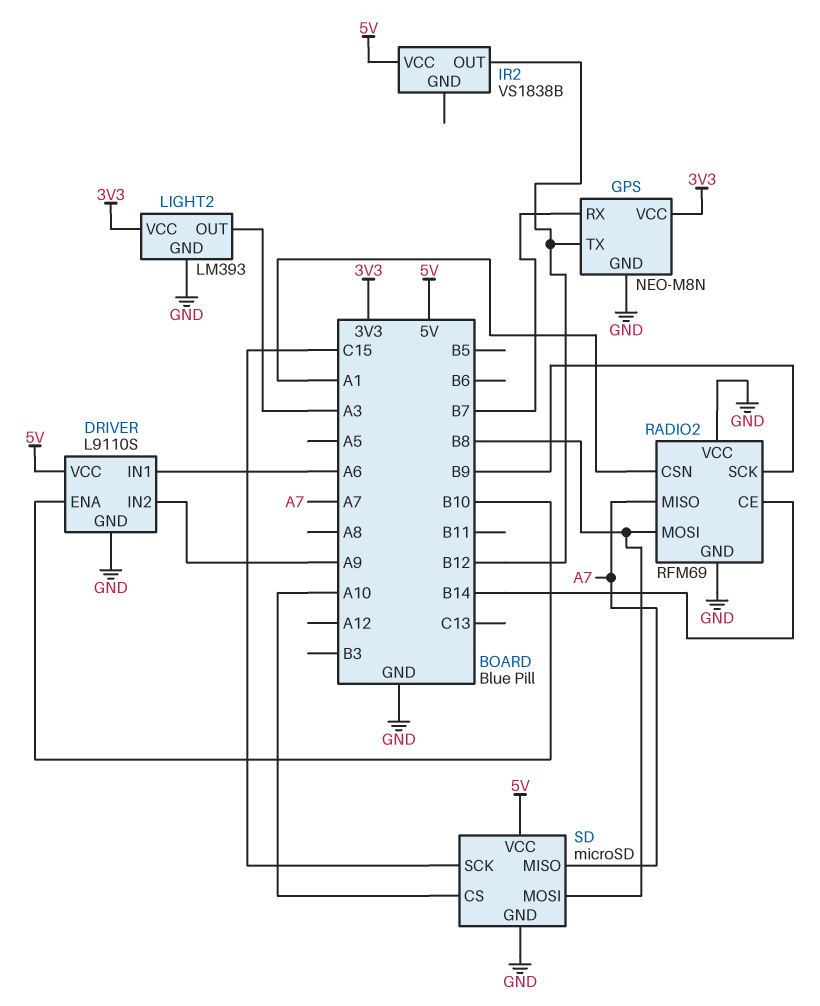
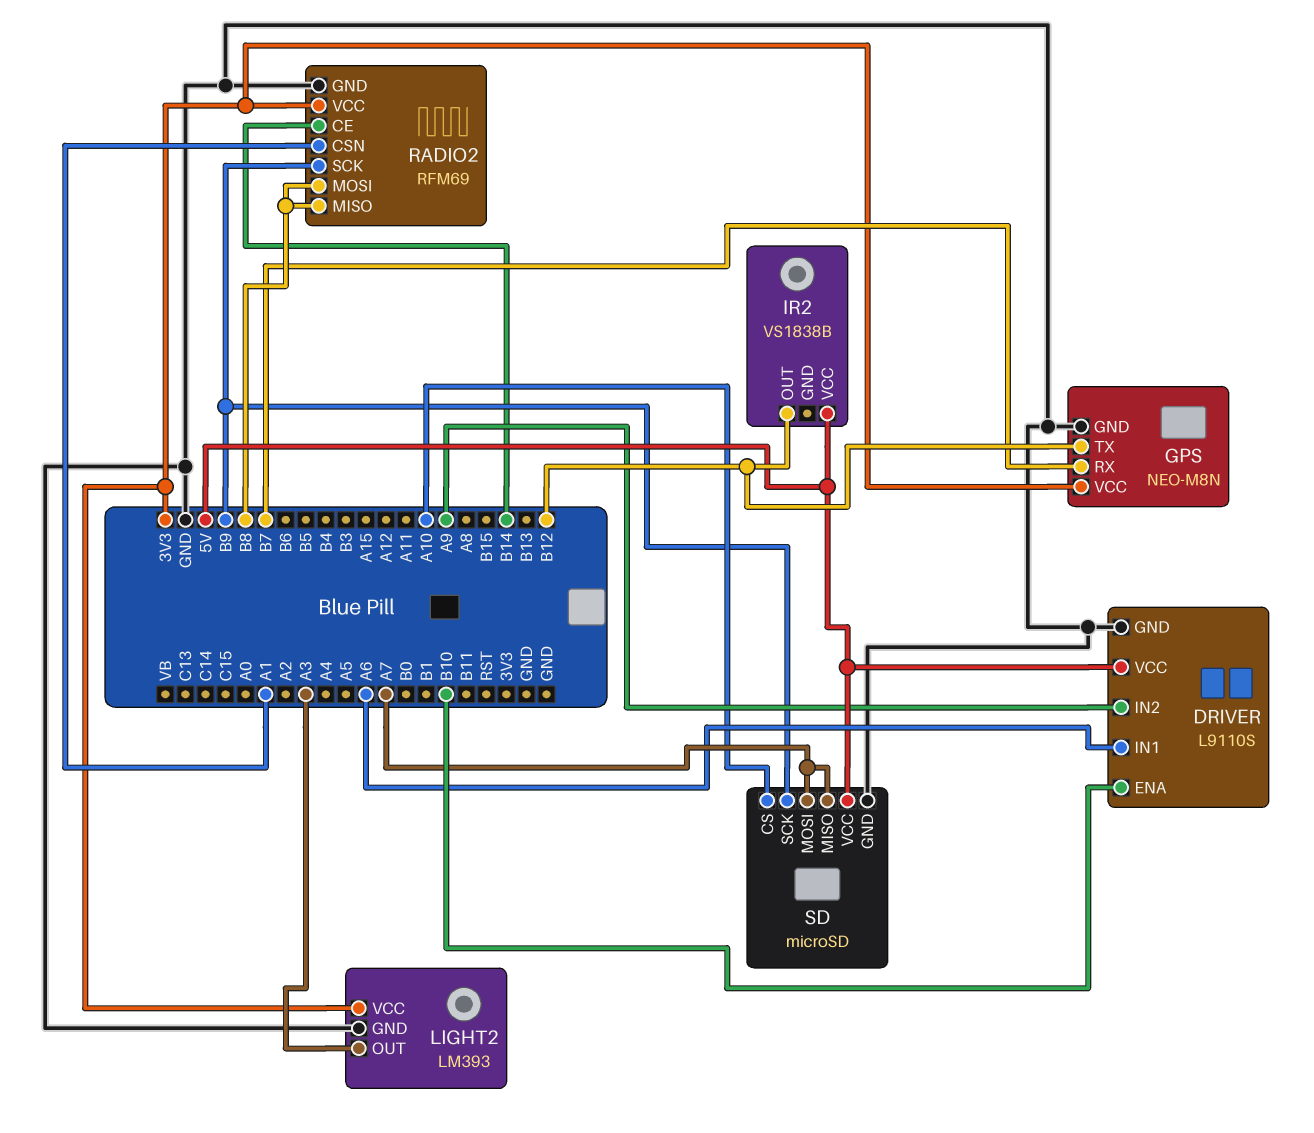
RADIO2 pin MISO: A7 -> B8
RADIO2 pin VCC: GND -> 3V3
SD pin MOSI: B8 -> A7
SD pin SCK: C15 -> B9

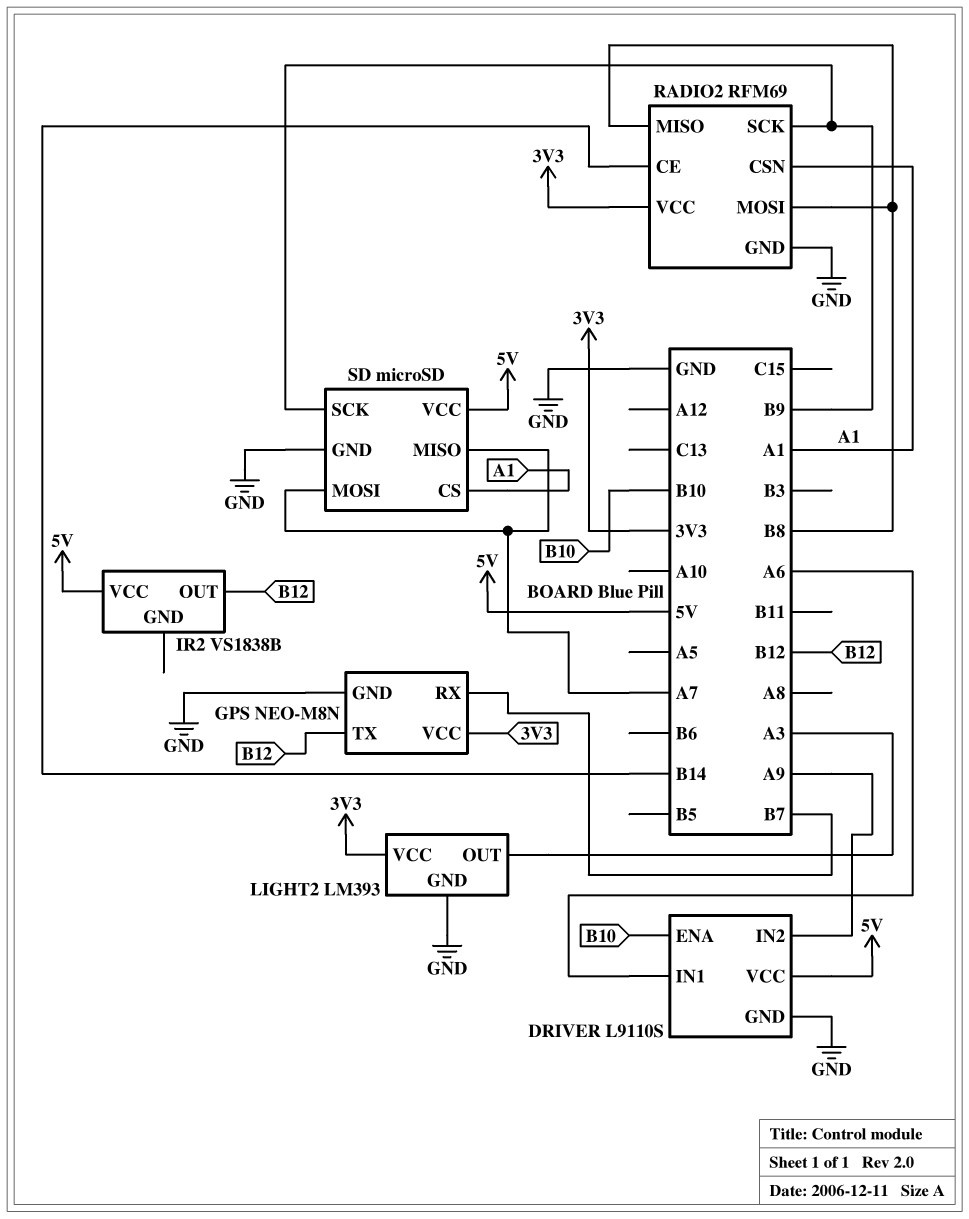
SD pin CS: A10 -> A1

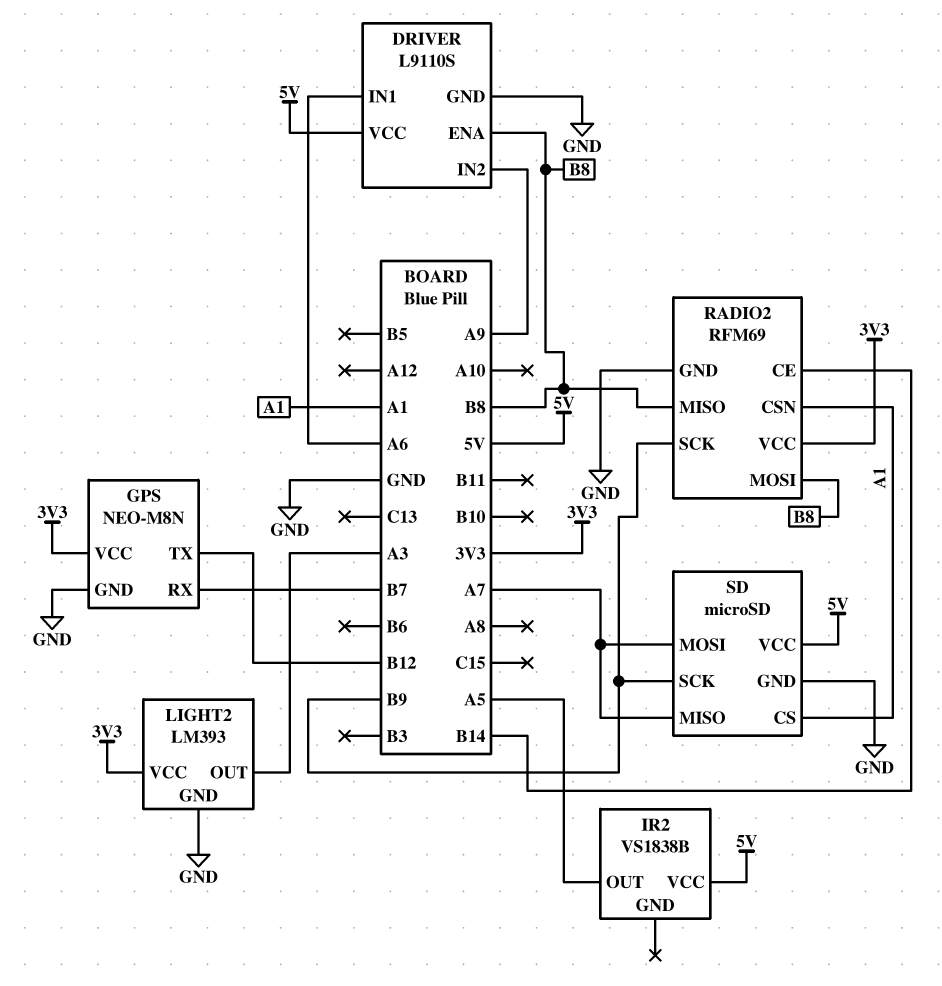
DRIVER pin ENA: B10 -> B8
IR2 pin OUT: B12 -> A5

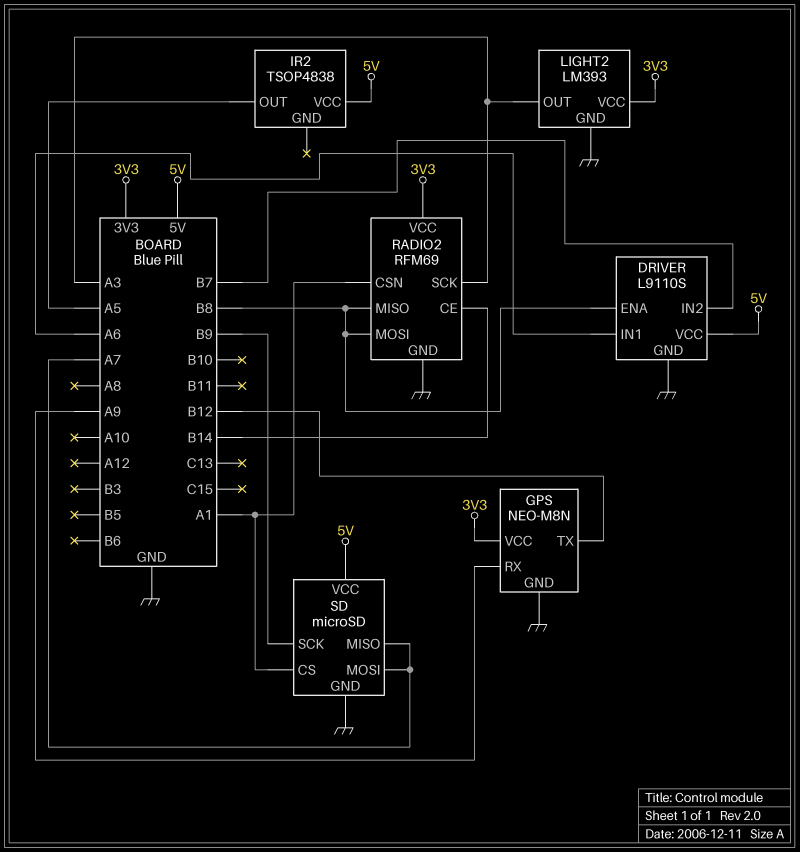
DRIVER pin IN2: A9 -> B7
GPS pin RX: B7 -> A9
IR2: VS1838B -> TSOP4838
RADIO2 pin SCK: B9 -> A3

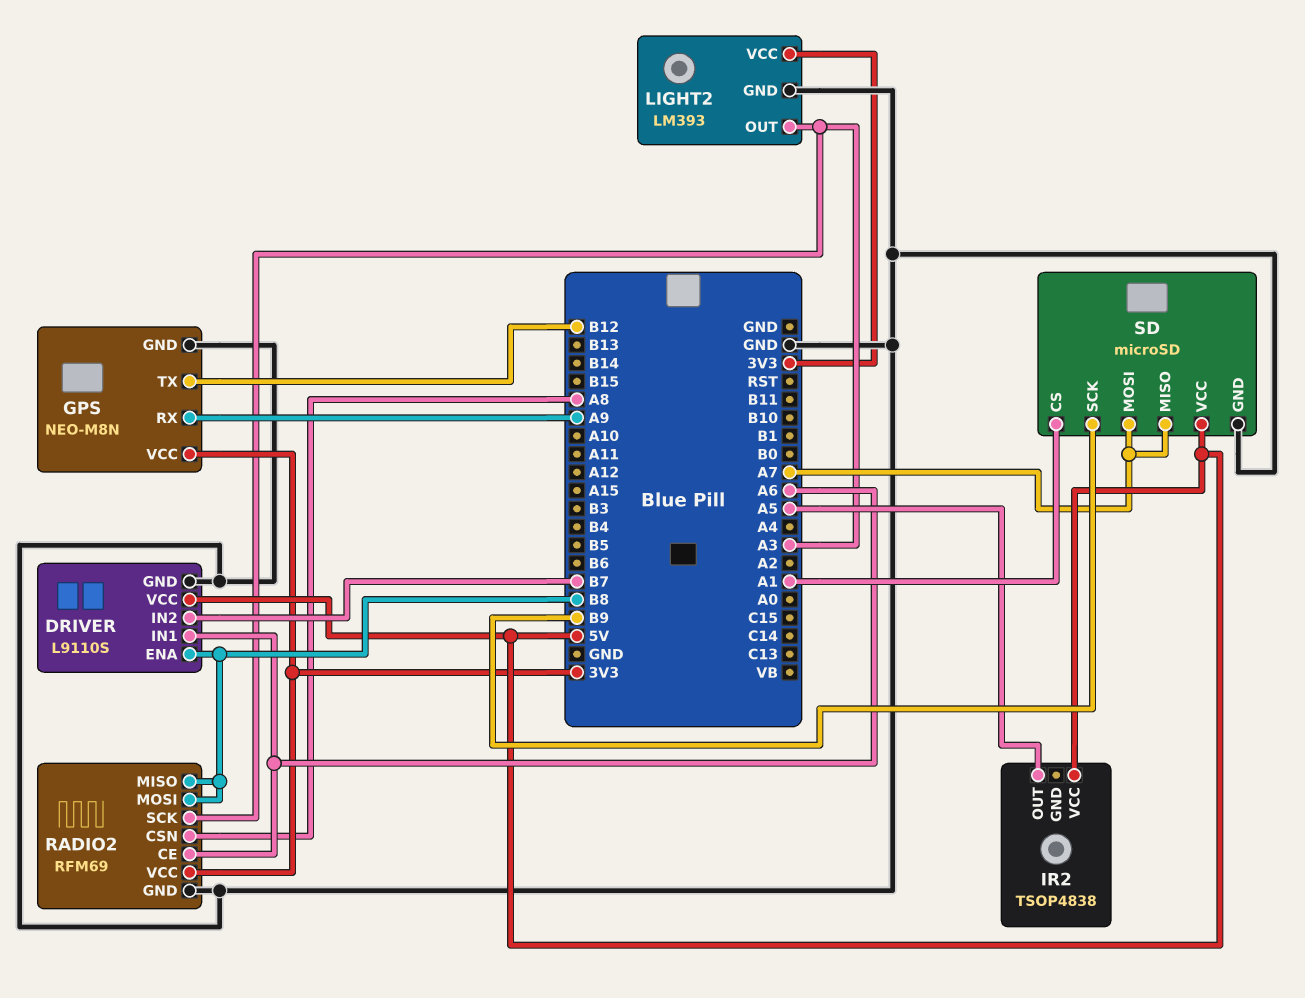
RADIO2 pin CE: B14 -> A6
RADIO2 pin CSN: A1 -> A8

